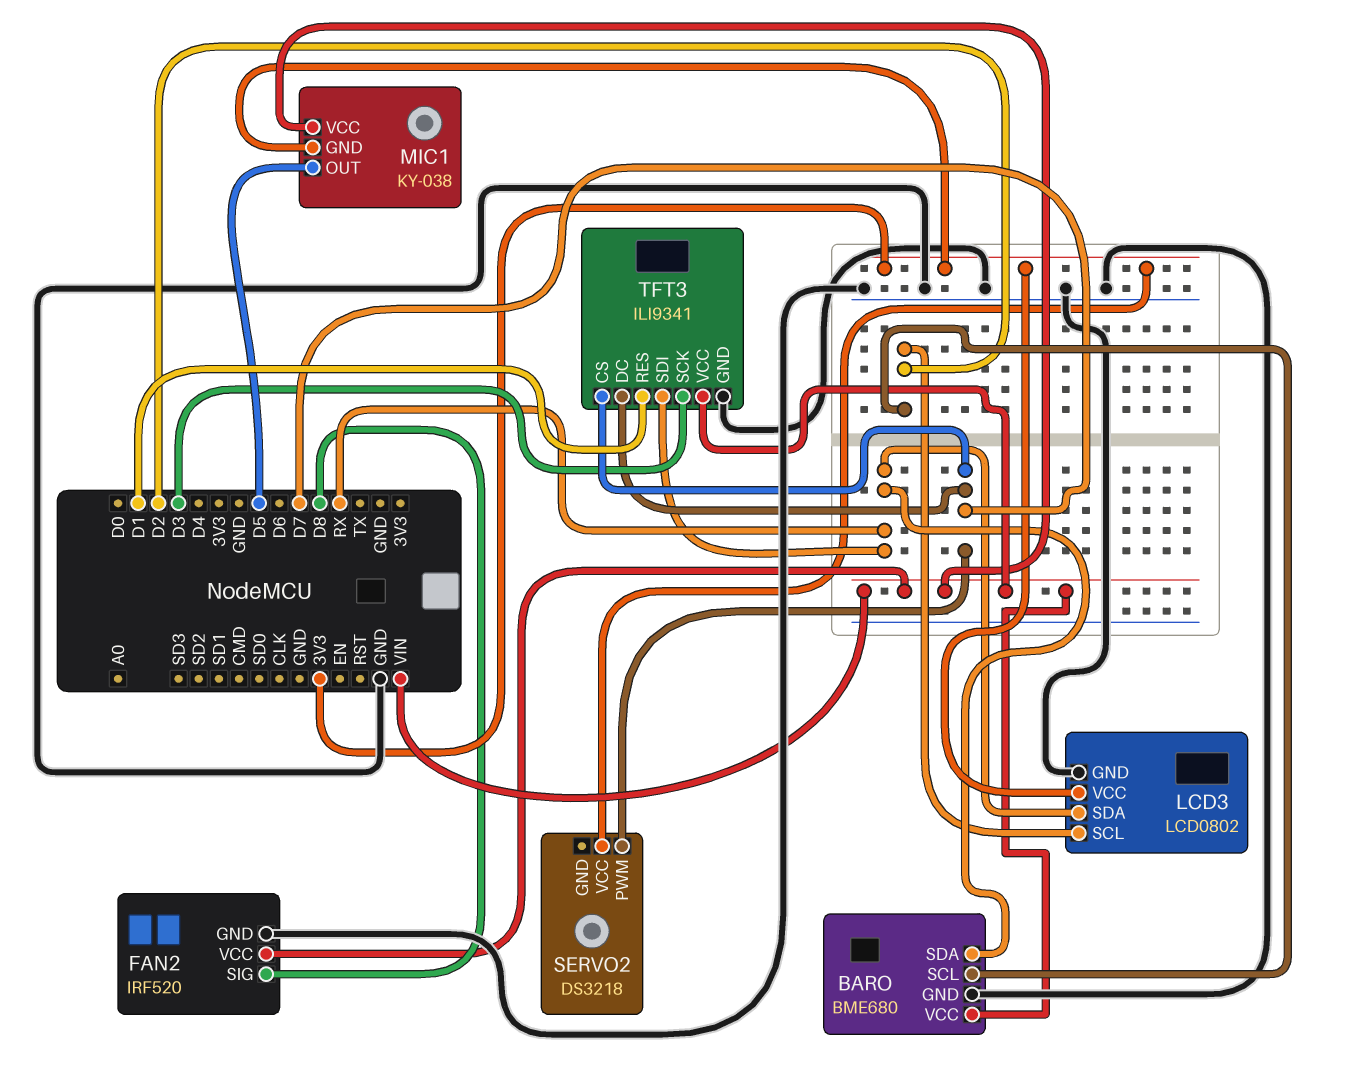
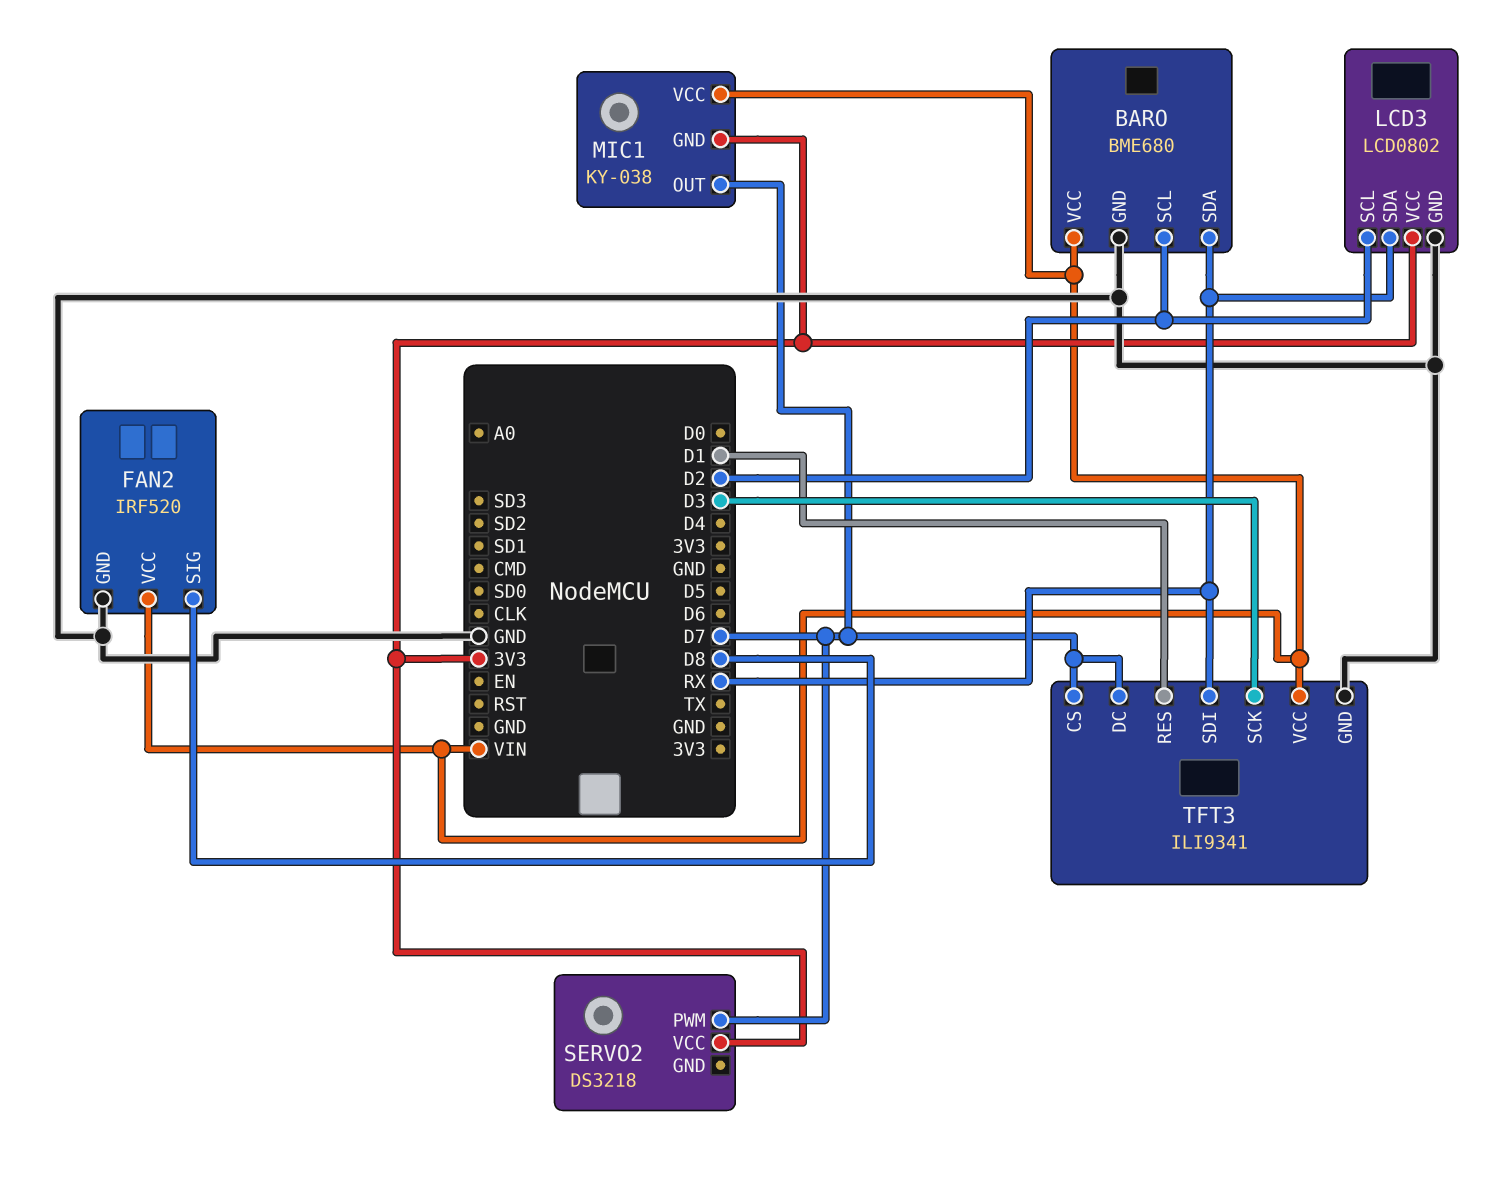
MIC1 pin OUT: D5 -> D7

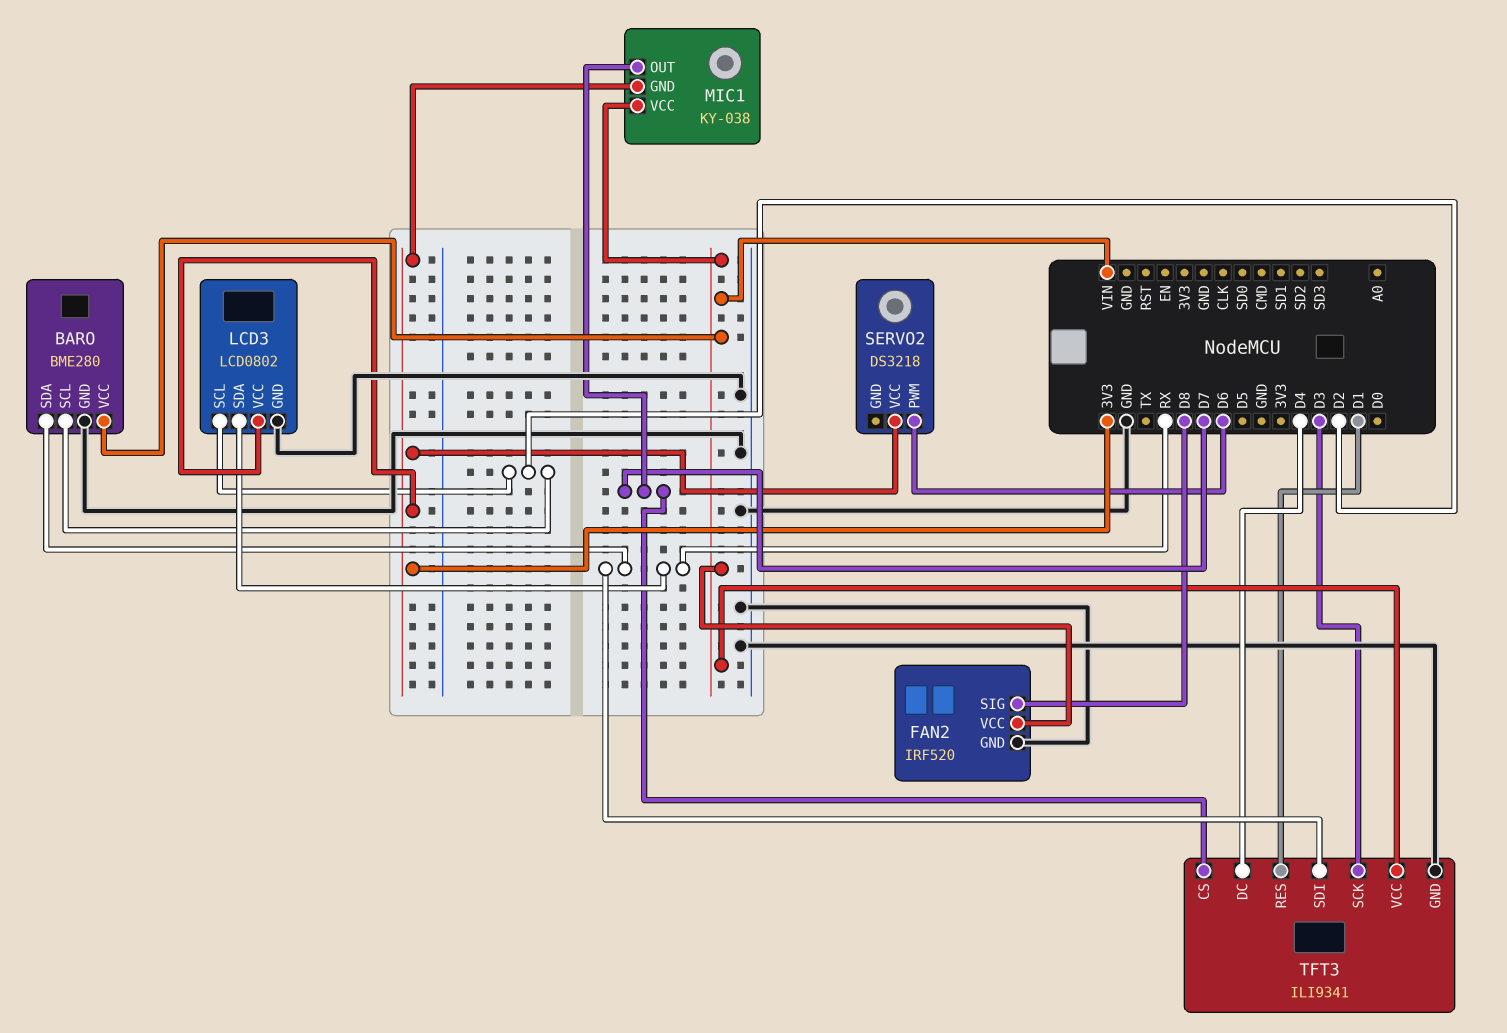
BARO: BME680 -> BME280
SERVO2 pin PWM: D7 -> D6
TFT3 pin DC: D7 -> D4

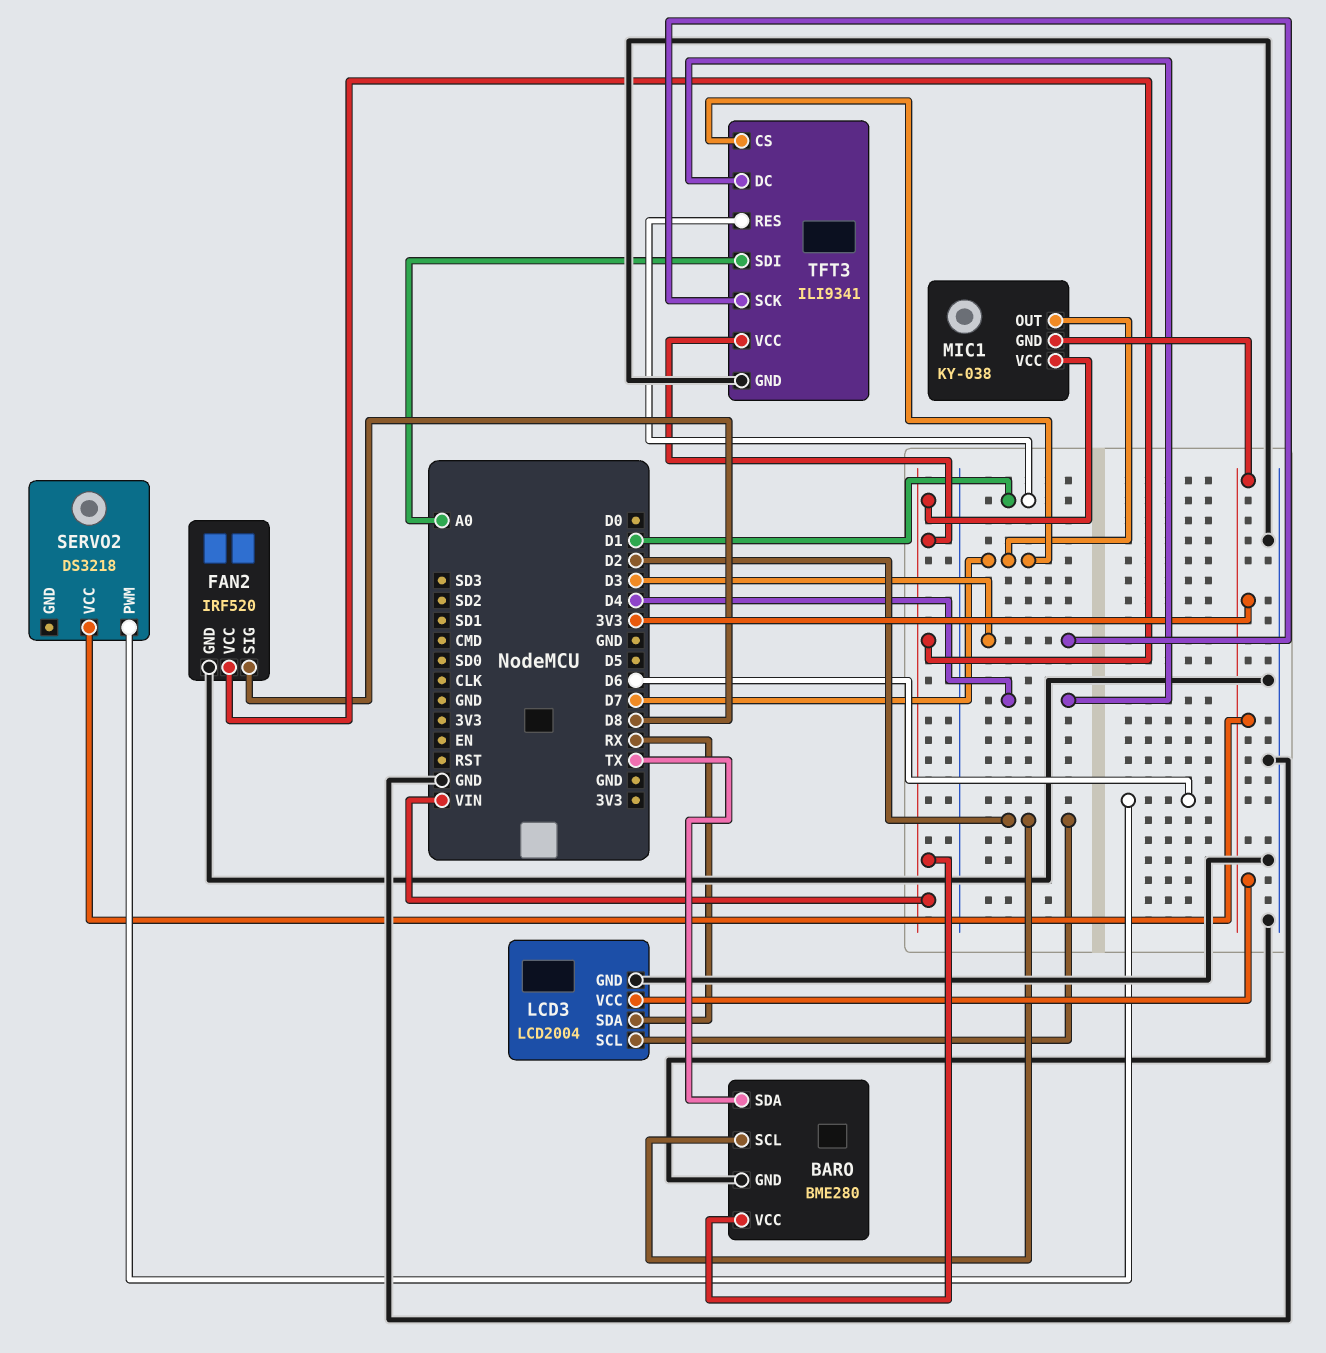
BARO pin SDA: RX -> TX
LCD3: LCD0802 -> LCD2004
TFT3 pin SDI: RX -> A0

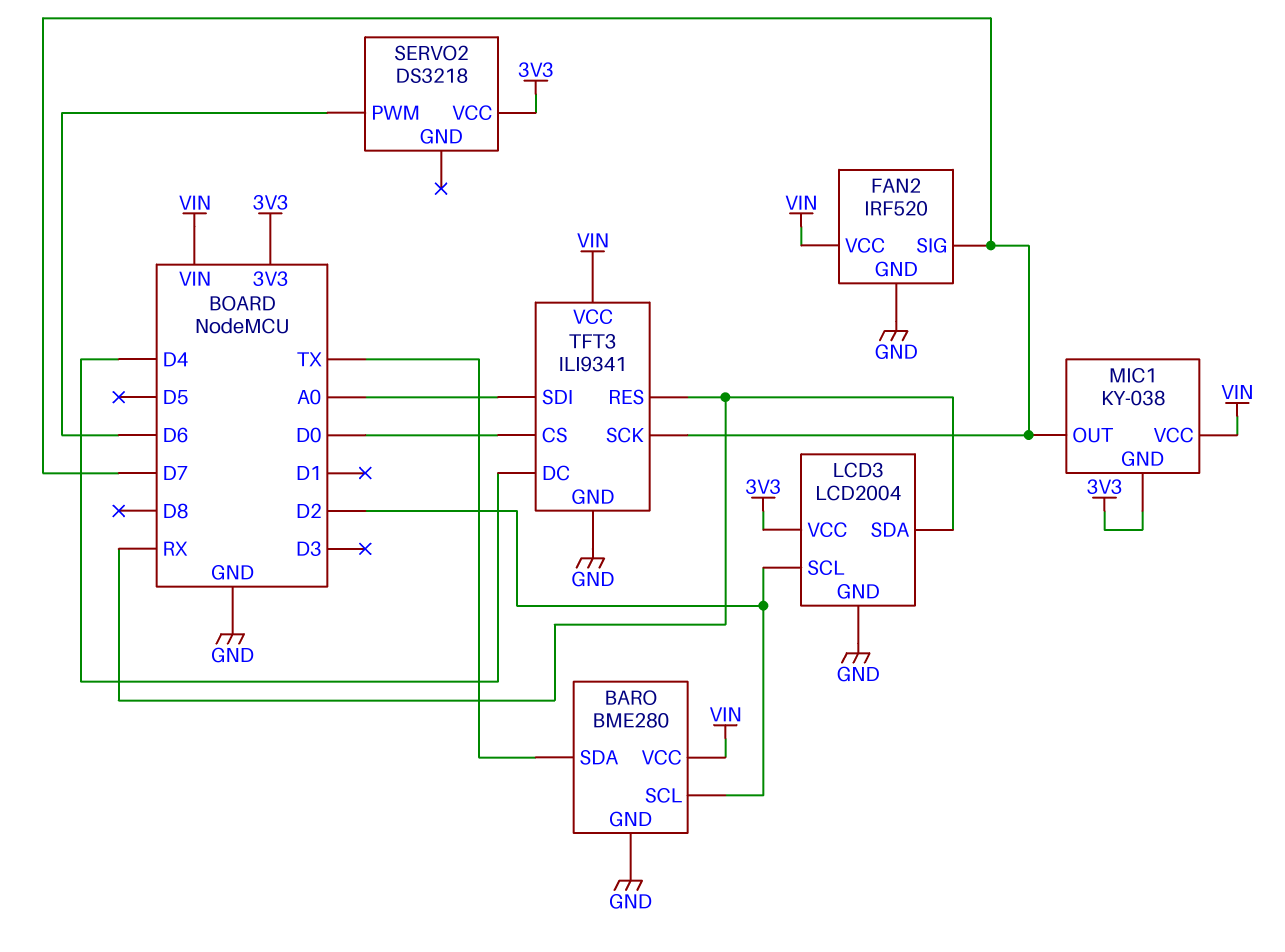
FAN2 pin SIG: D8 -> D7
TFT3 pin CS: D7 -> D0
TFT3 pin RES: D1 -> RX
TFT3 pin SCK: D3 -> D7

